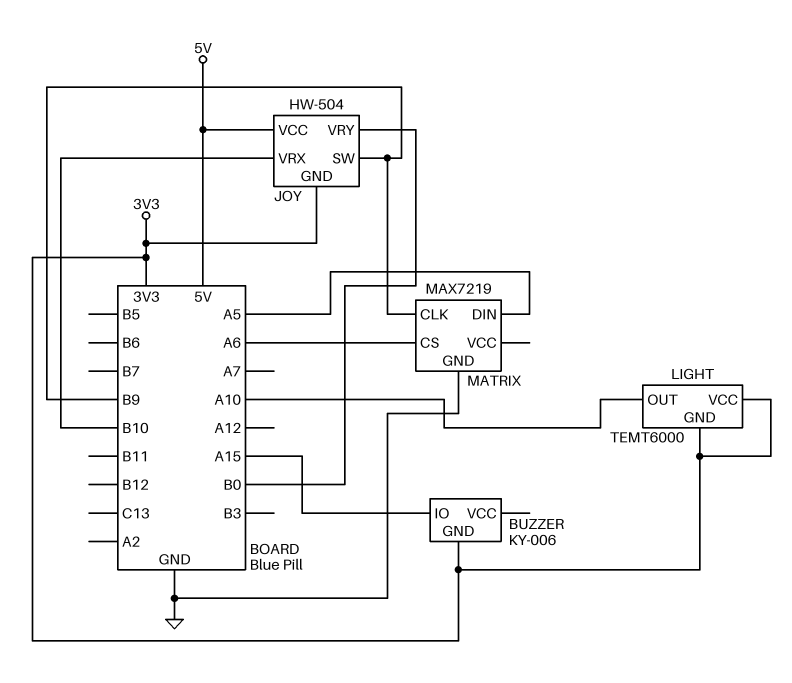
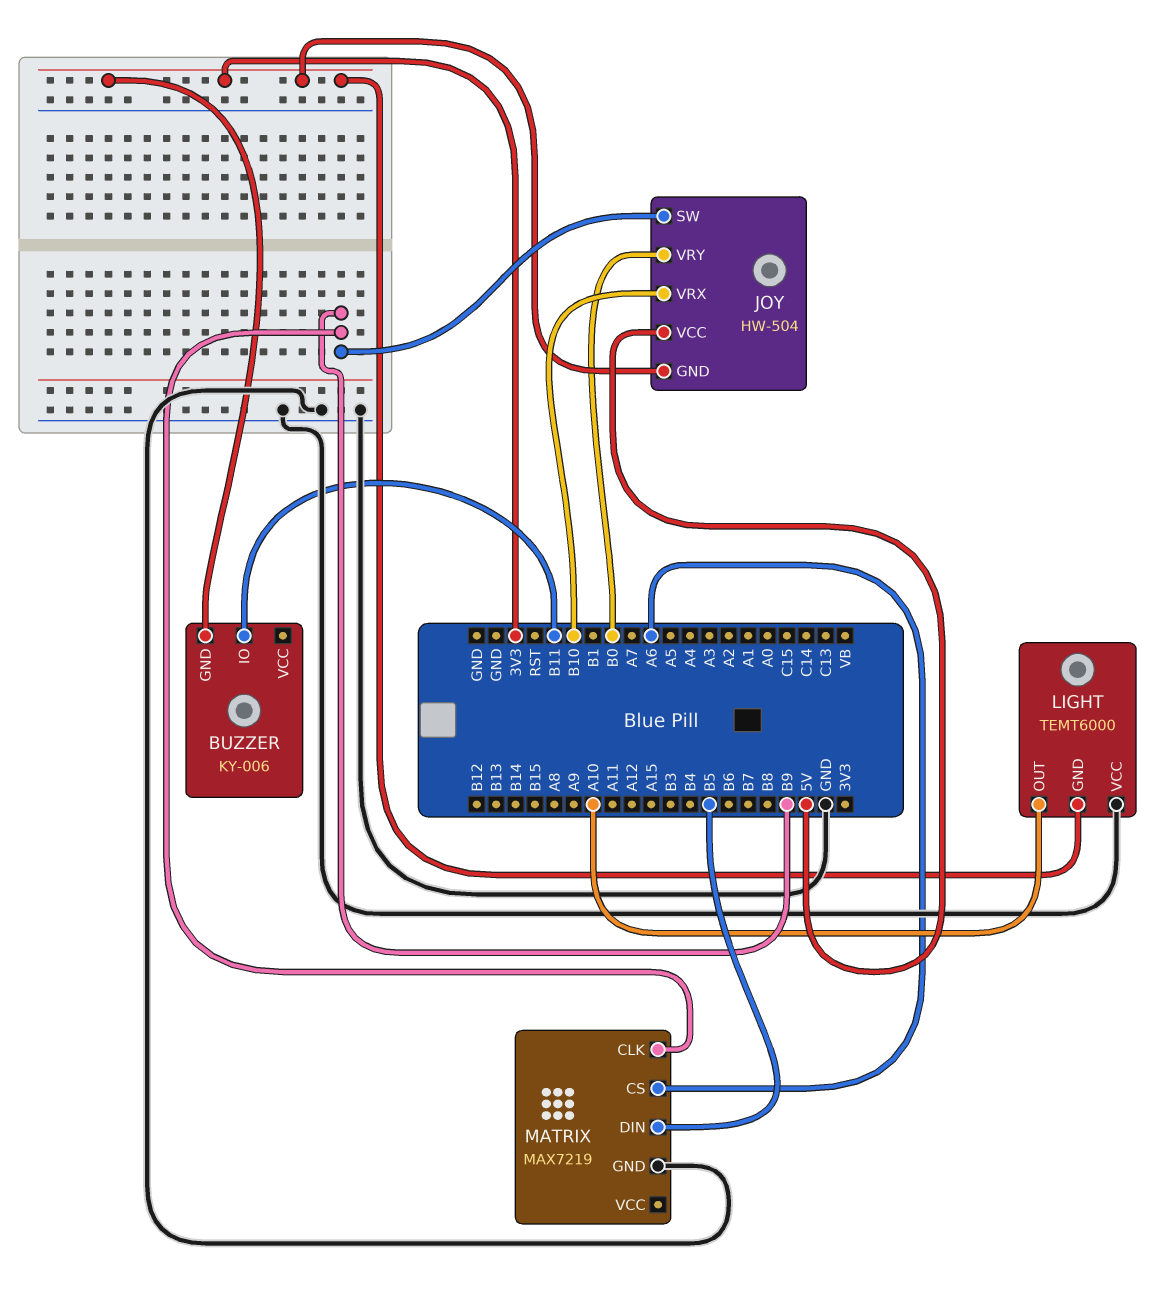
BUZZER pin IO: A15 -> B11
LIGHT pin VCC: 3V3 -> GND
MATRIX pin DIN: A5 -> B5

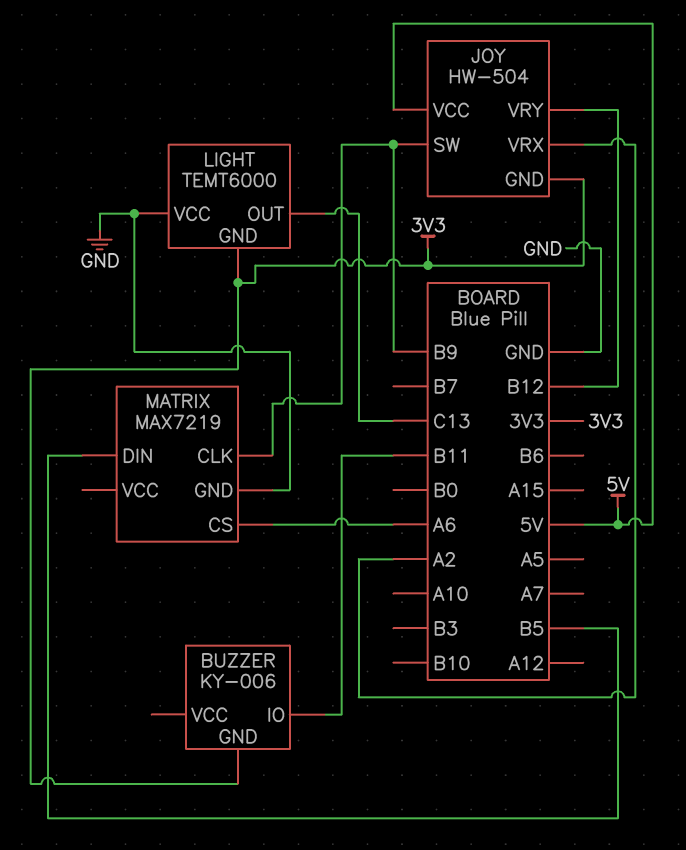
JOY pin VRX: B10 -> A2
JOY pin VRY: B0 -> B12
LIGHT pin OUT: A10 -> C13

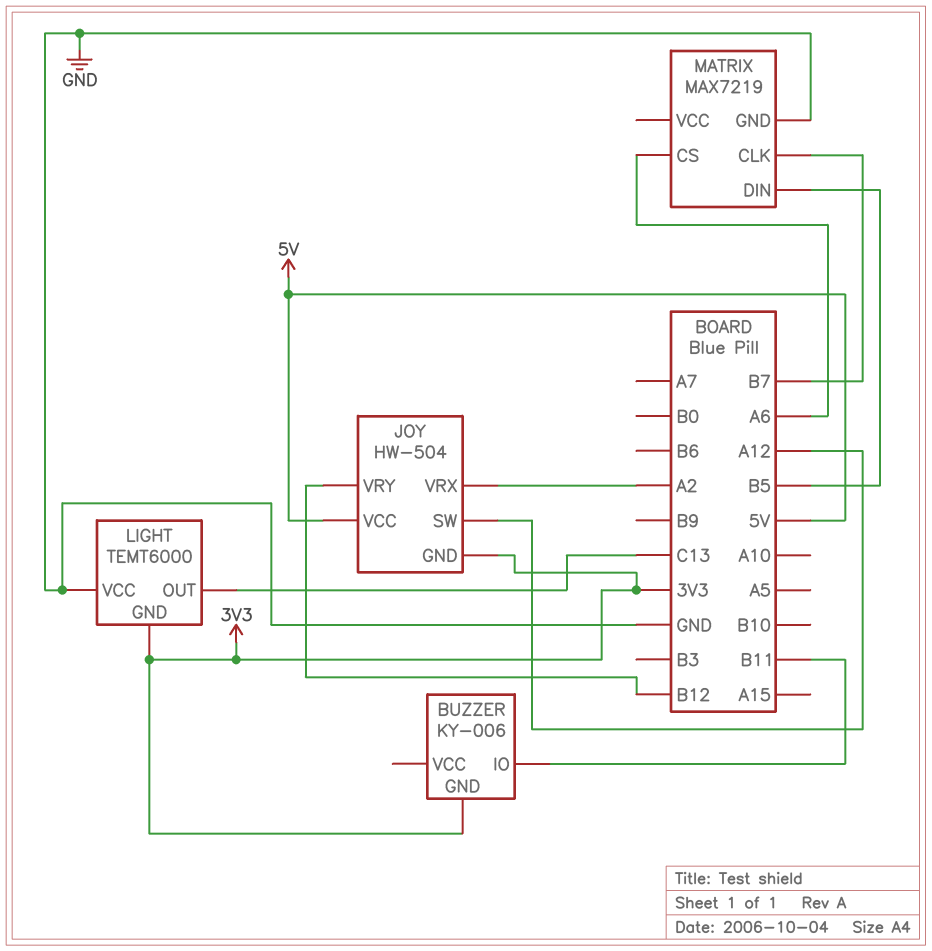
JOY pin SW: B9 -> A12
MATRIX pin CLK: B9 -> B7

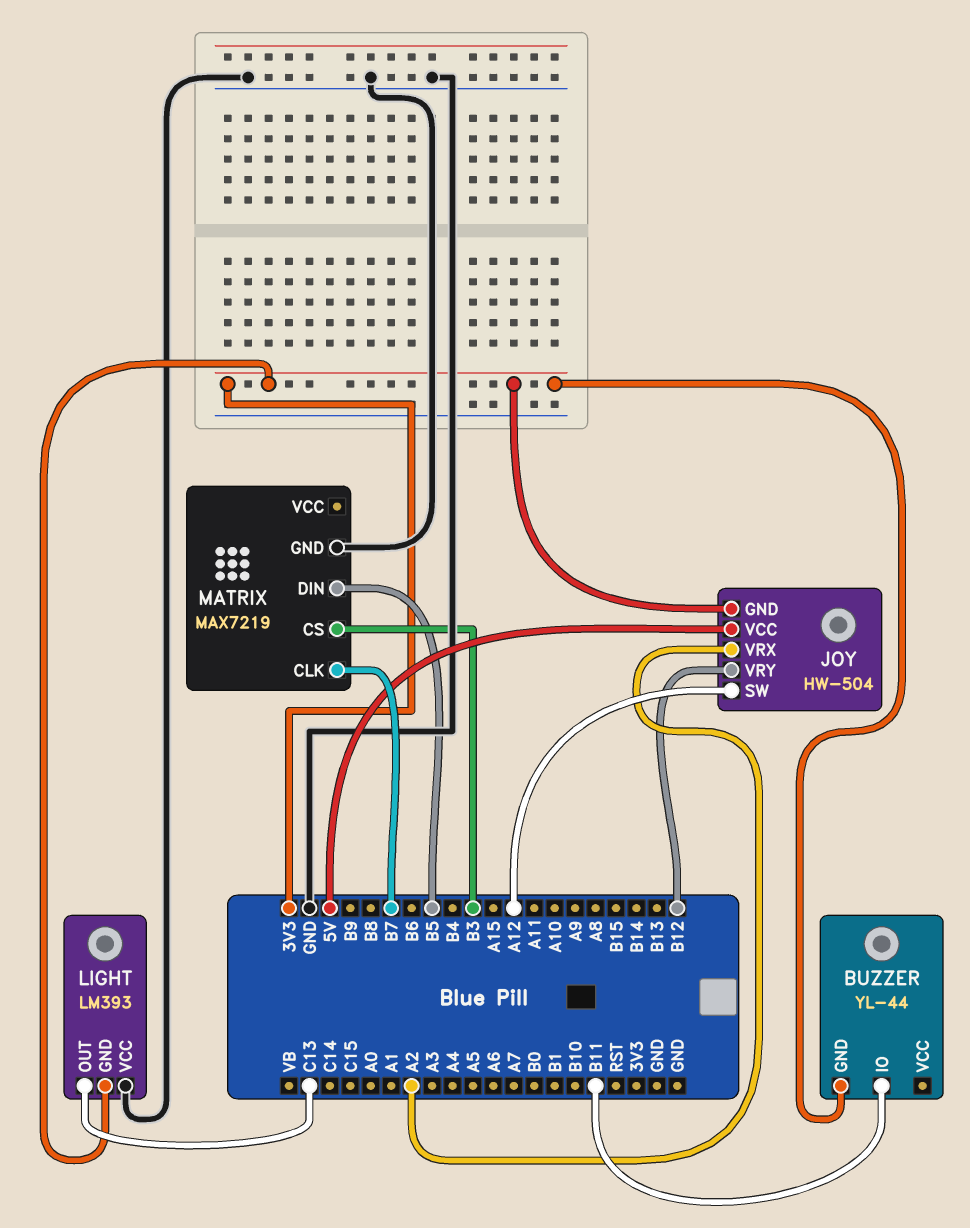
BUZZER: KY-006 -> YL-44
LIGHT: TEMT6000 -> LM393
MATRIX pin CS: A6 -> B3

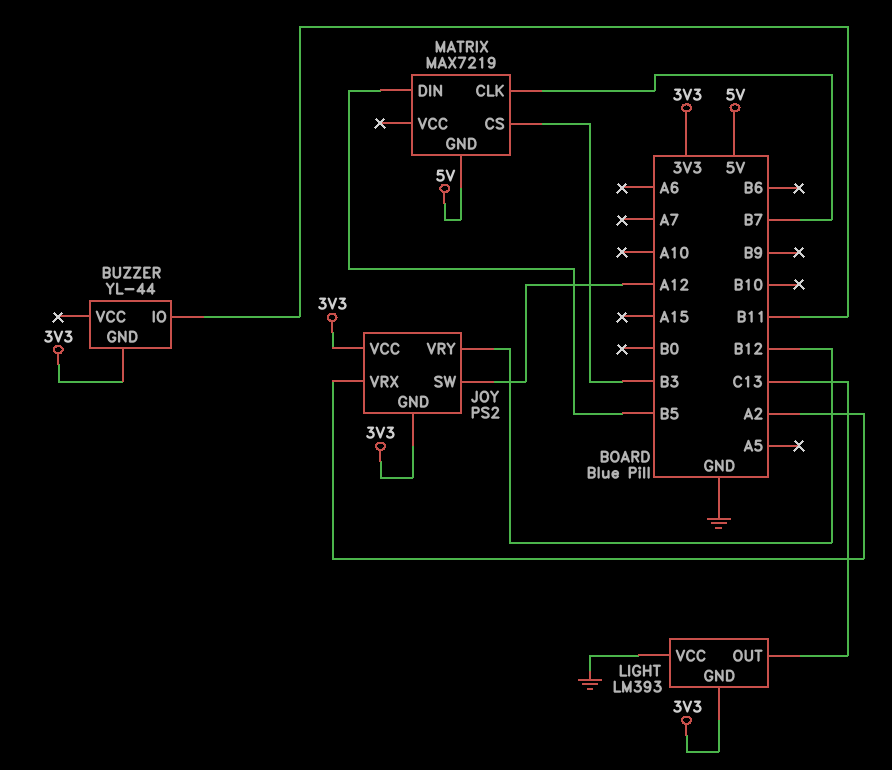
JOY: HW-504 -> PS2
JOY pin VCC: 5V -> 3V3
MATRIX pin GND: GND -> 5V

